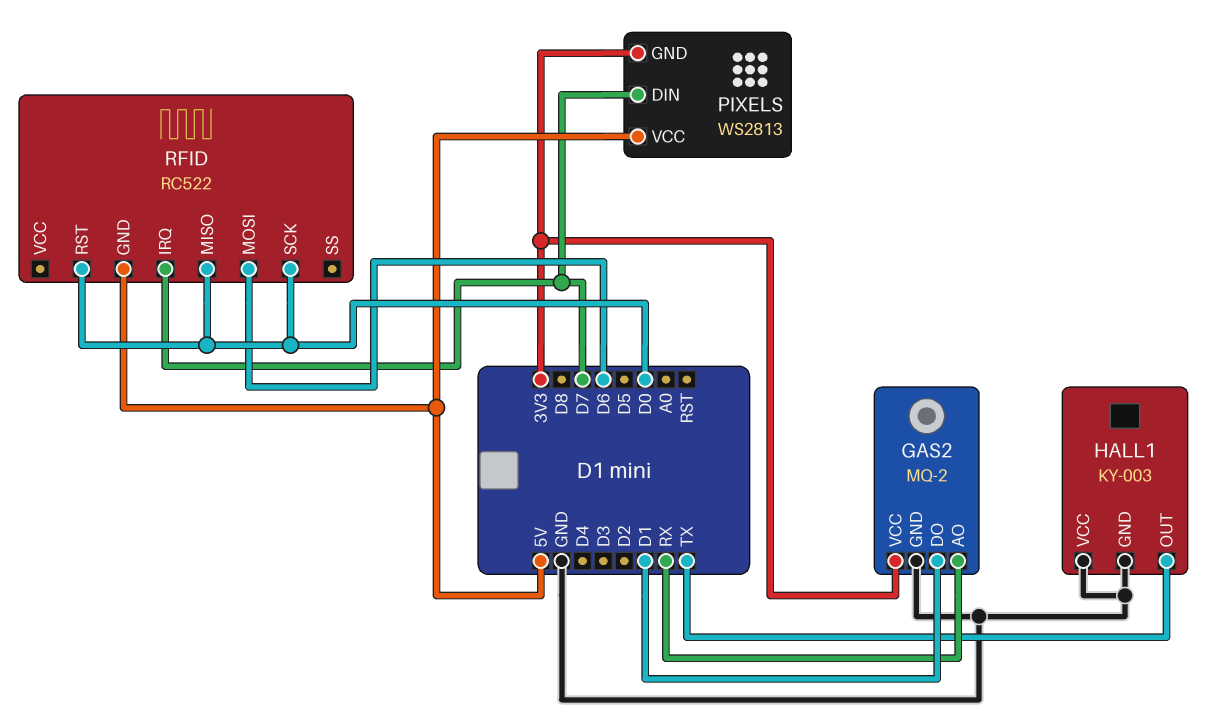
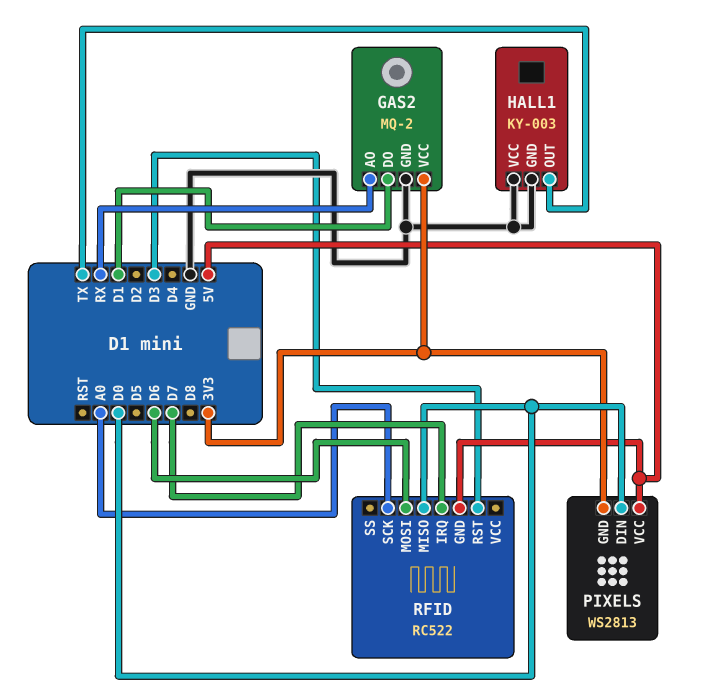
PIXELS pin DIN: D7 -> D0
RFID pin RST: D0 -> D3
RFID pin SCK: D0 -> A0

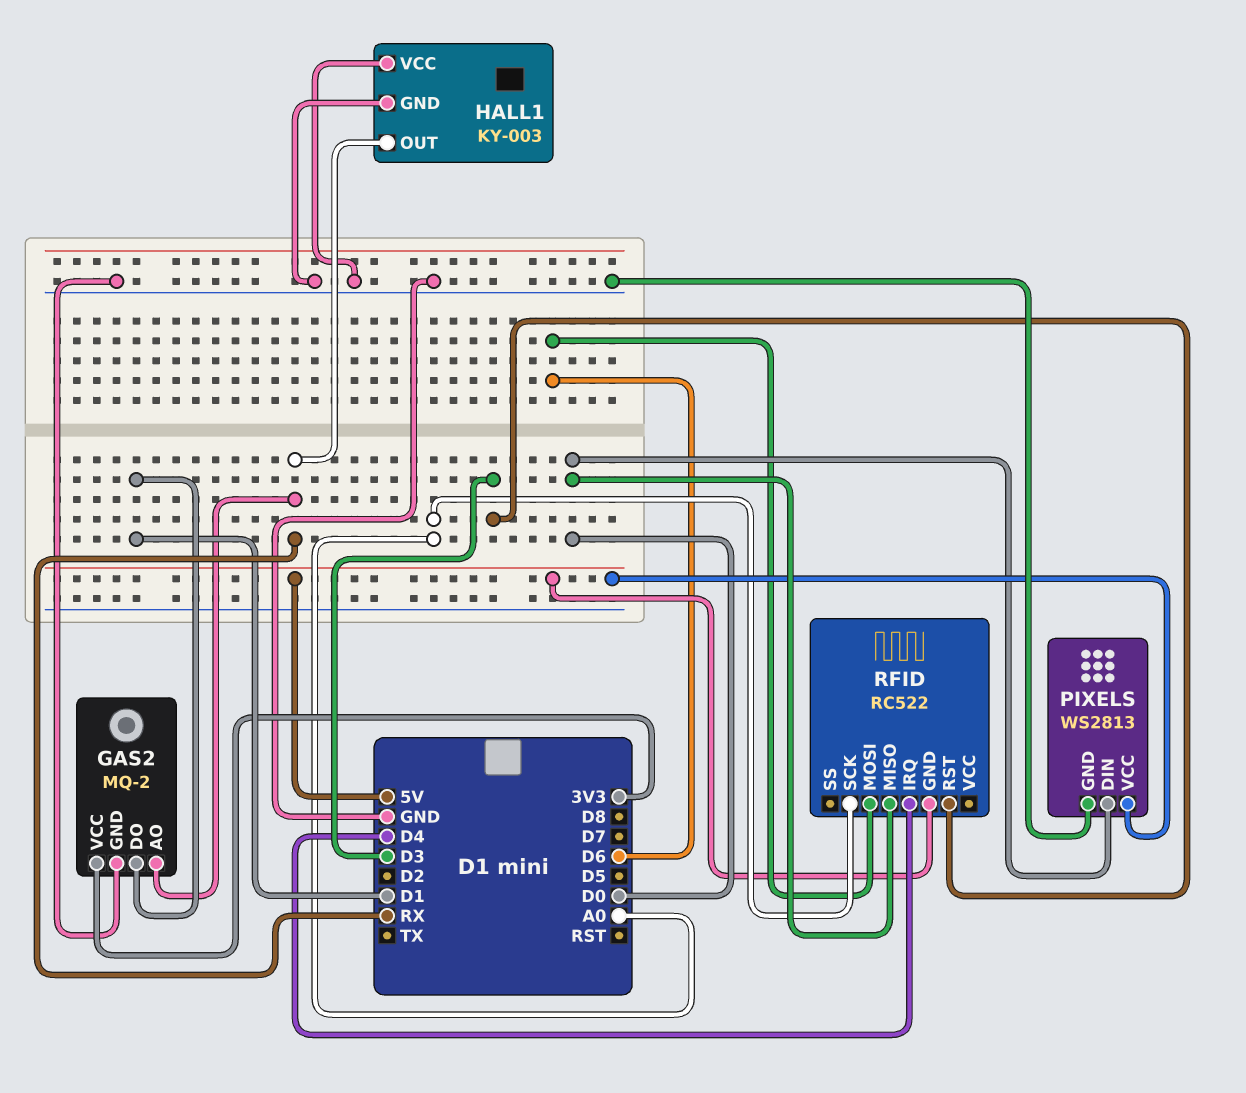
HALL1 pin OUT: TX -> RX
PIXELS pin GND: 3V3 -> GND
RFID pin IRQ: D7 -> D4

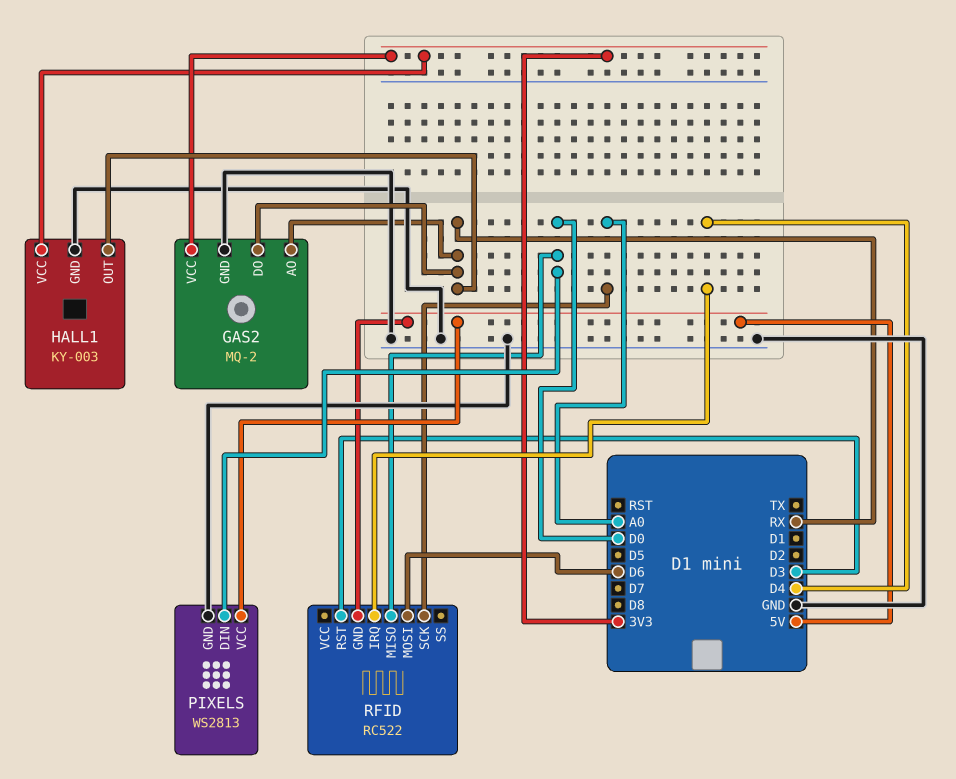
GAS2 pin DO: D1 -> RX
HALL1 pin VCC: GND -> 3V3

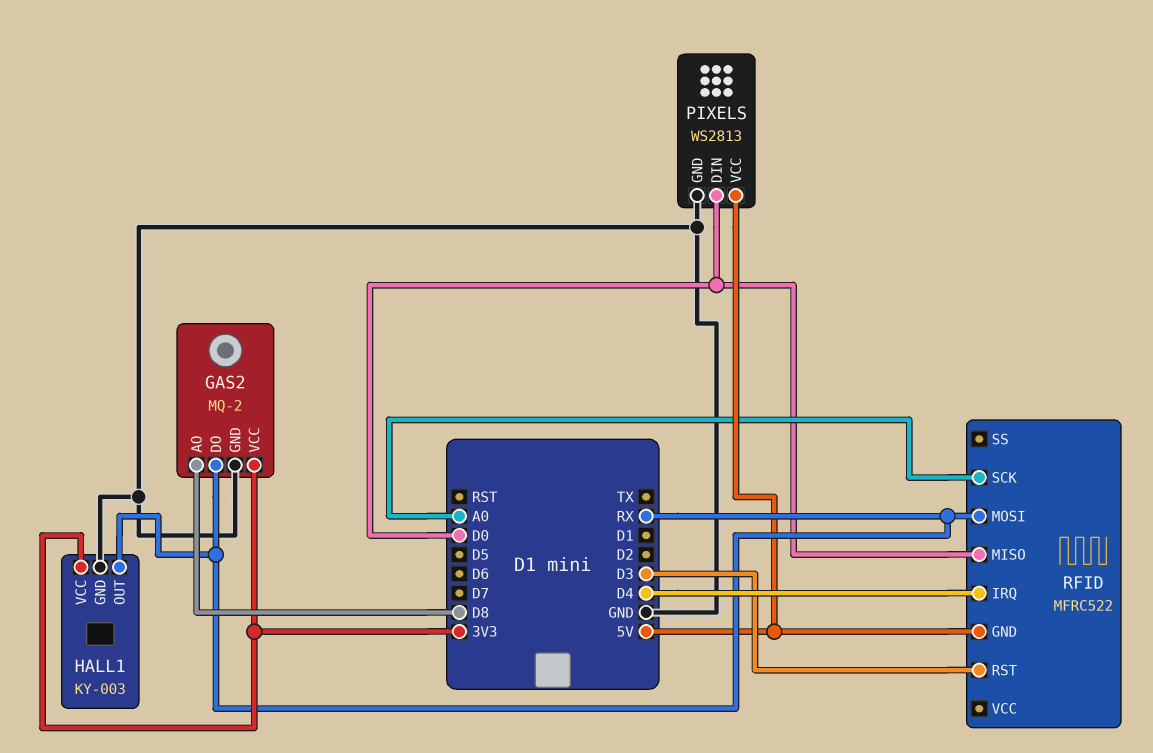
GAS2 pin AO: RX -> D8
RFID: RC522 -> MFRC522
RFID pin MOSI: D6 -> RX

